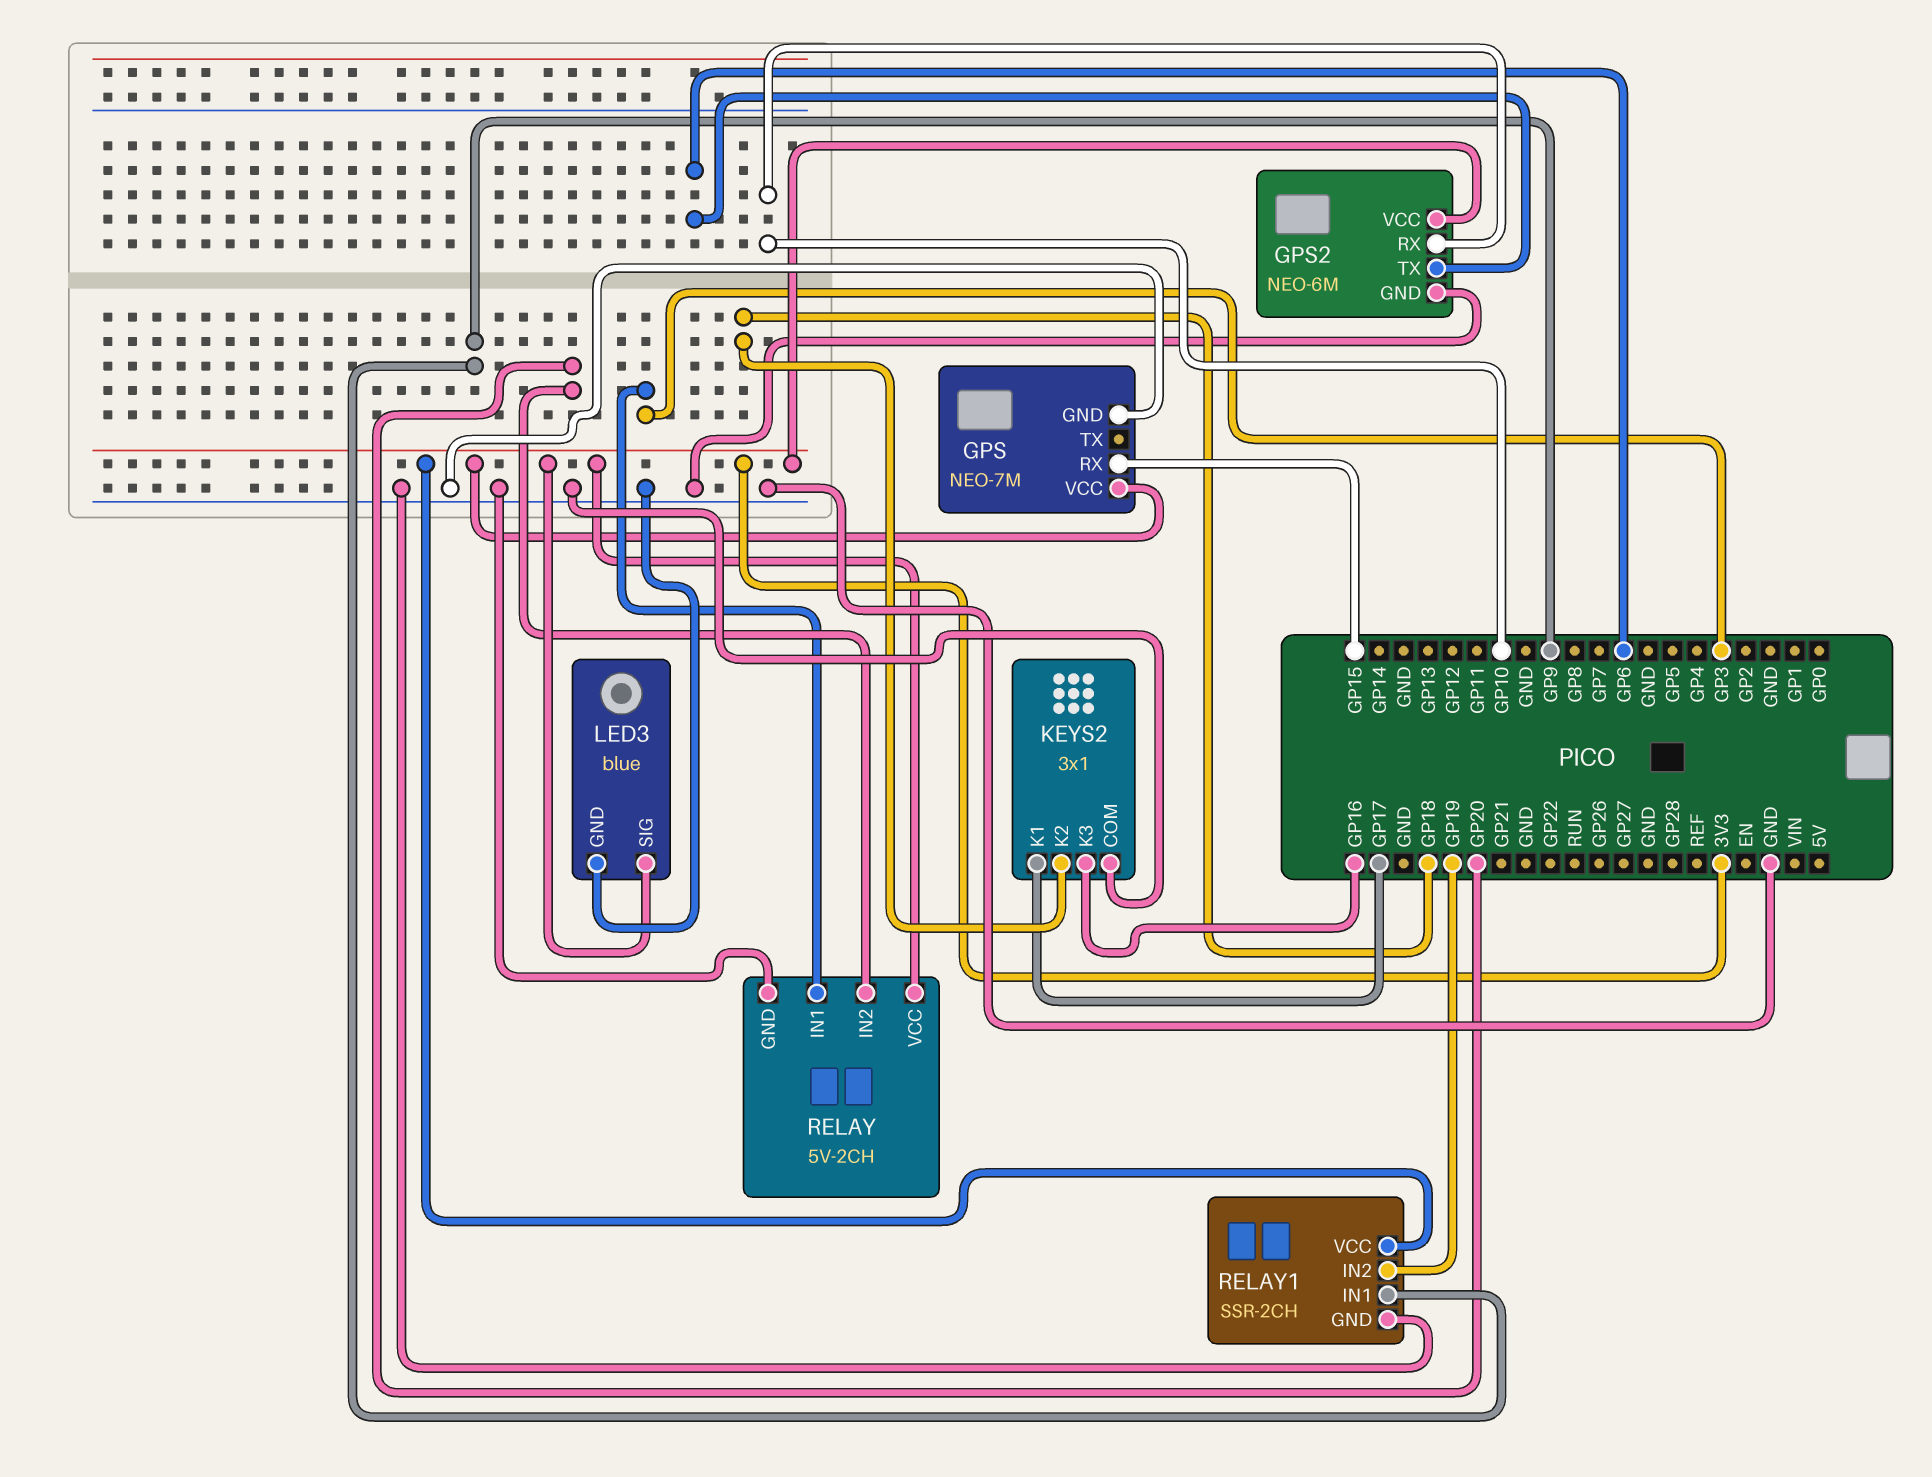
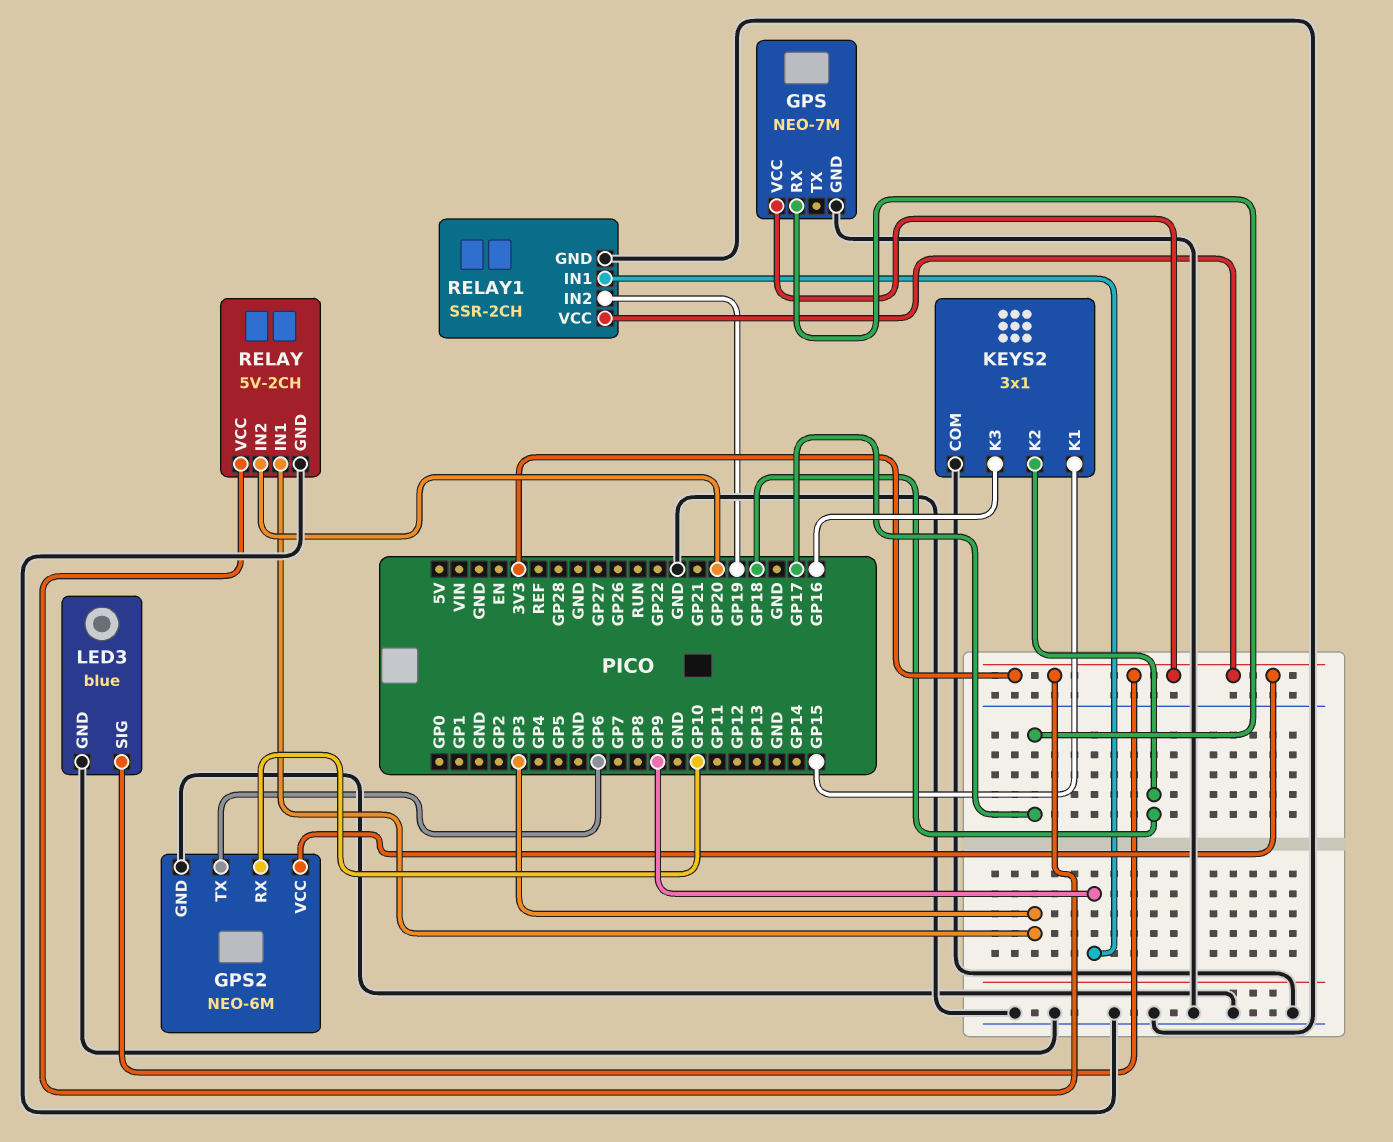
GPS pin RX: GP15 -> GP17
KEYS2 pin K1: GP17 -> GP15

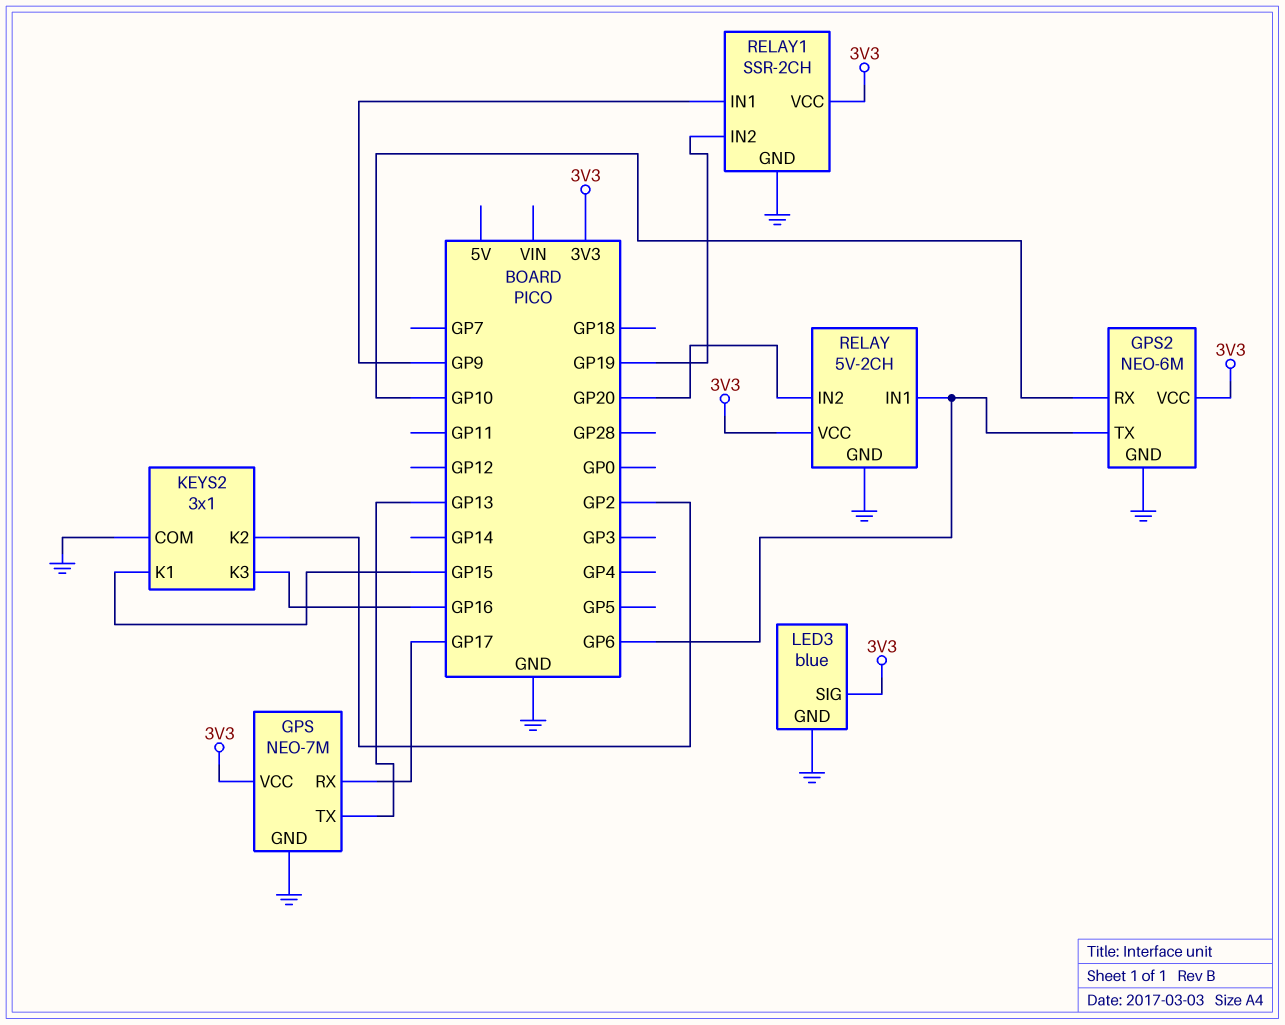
GPS pin TX: none -> GP13
KEYS2 pin K2: GP18 -> GP2
RELAY pin IN1: GP3 -> GP6

